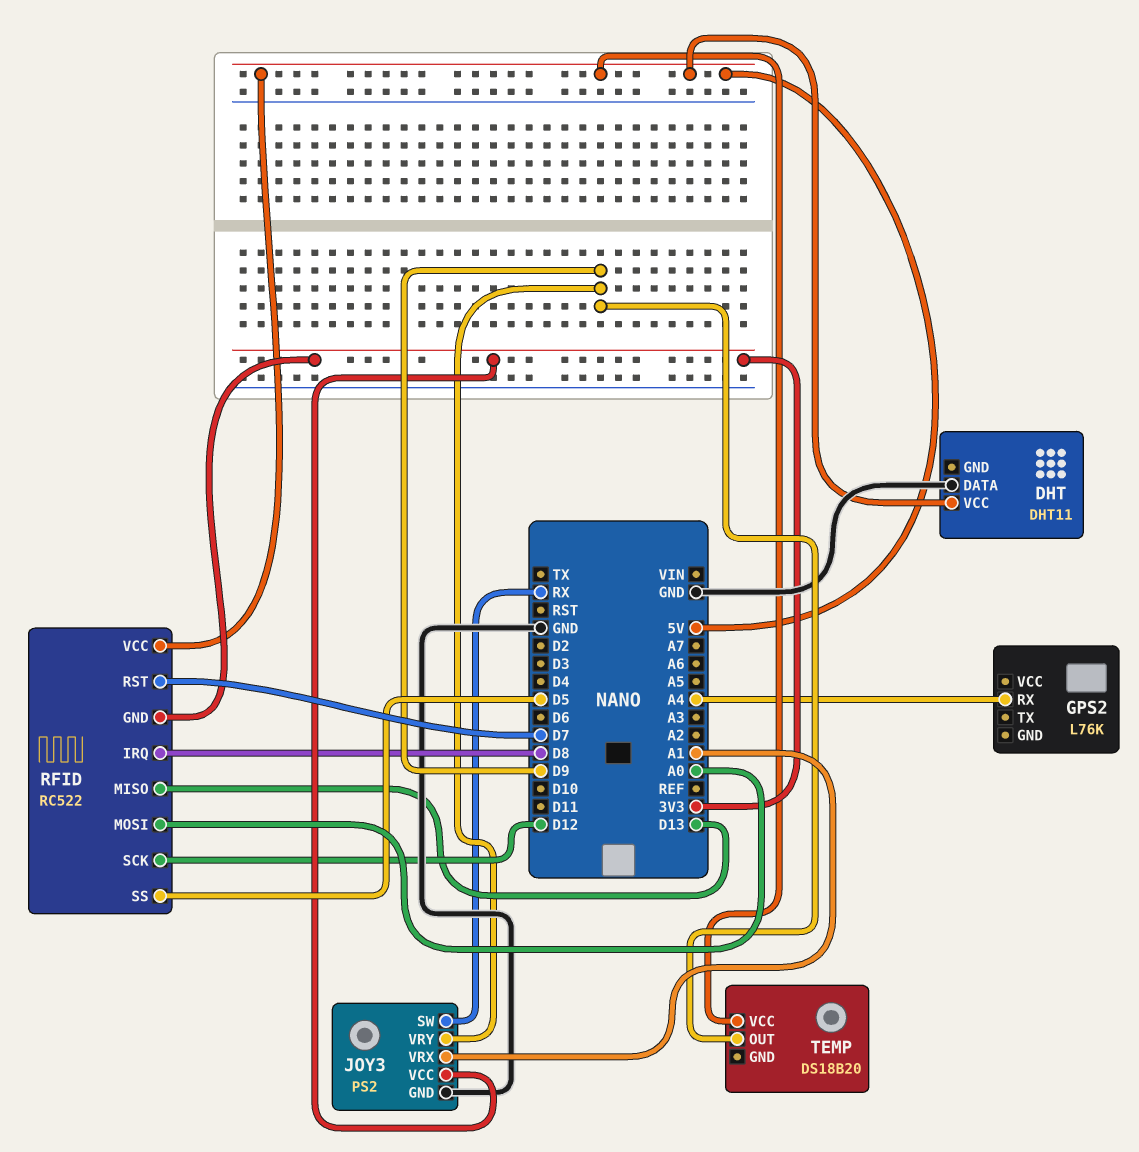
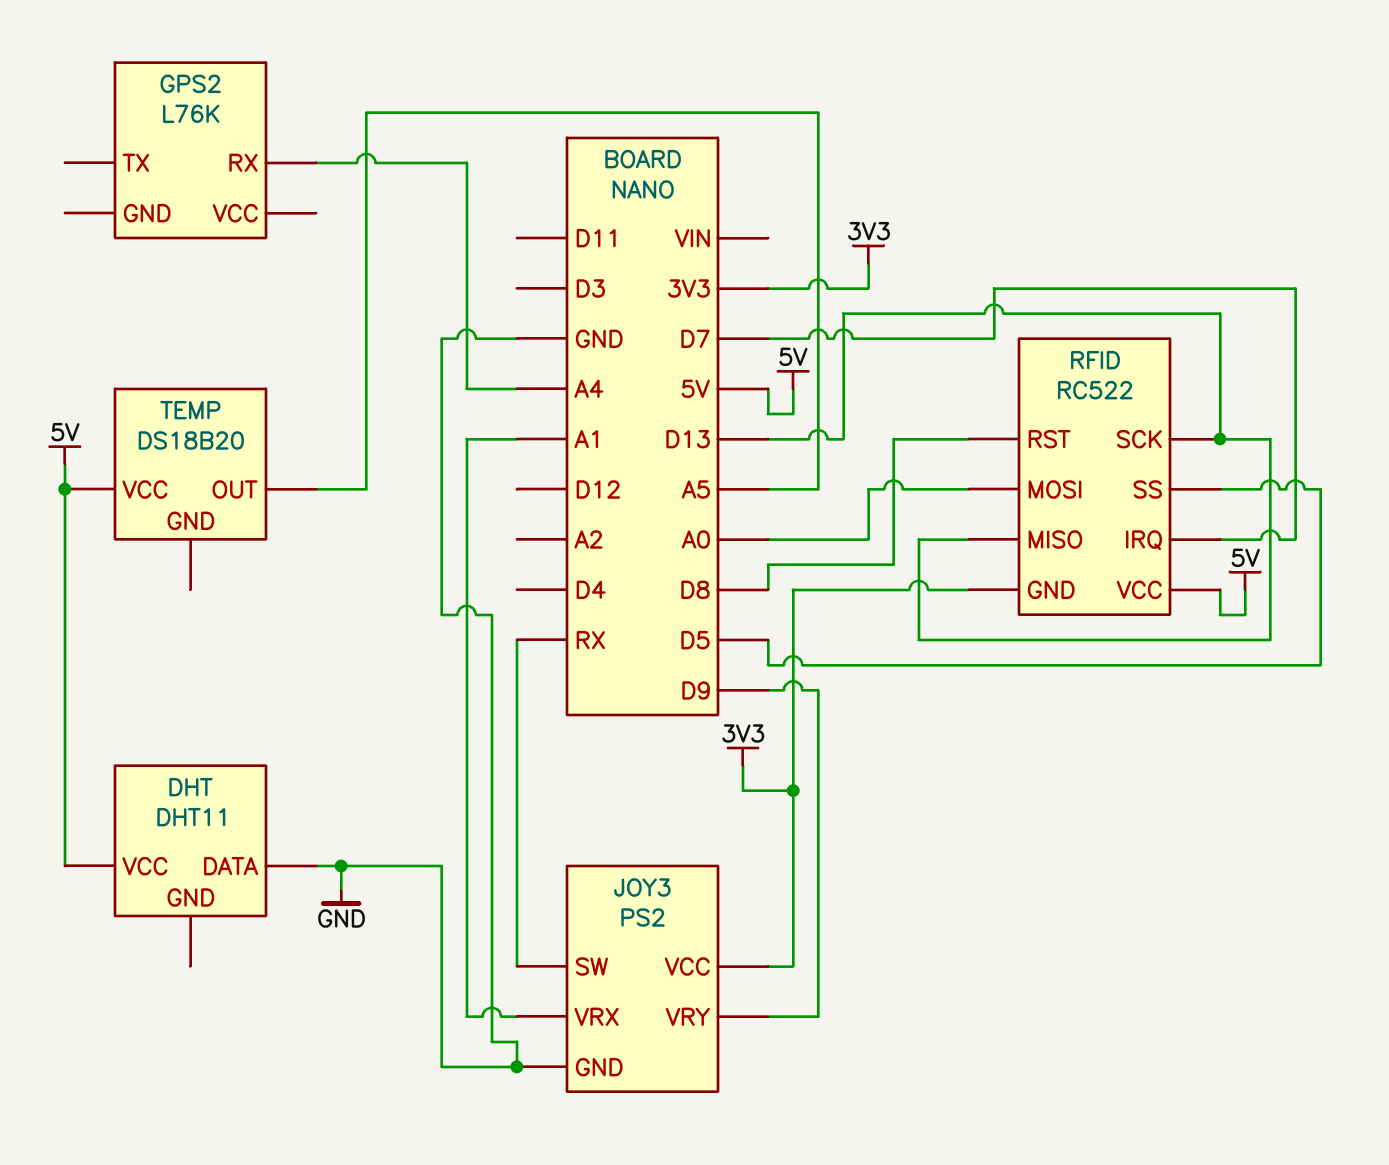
RFID pin IRQ: D8 -> D7
RFID pin RST: D7 -> D8
RFID pin SCK: D12 -> D13
TEMP pin OUT: D9 -> A5

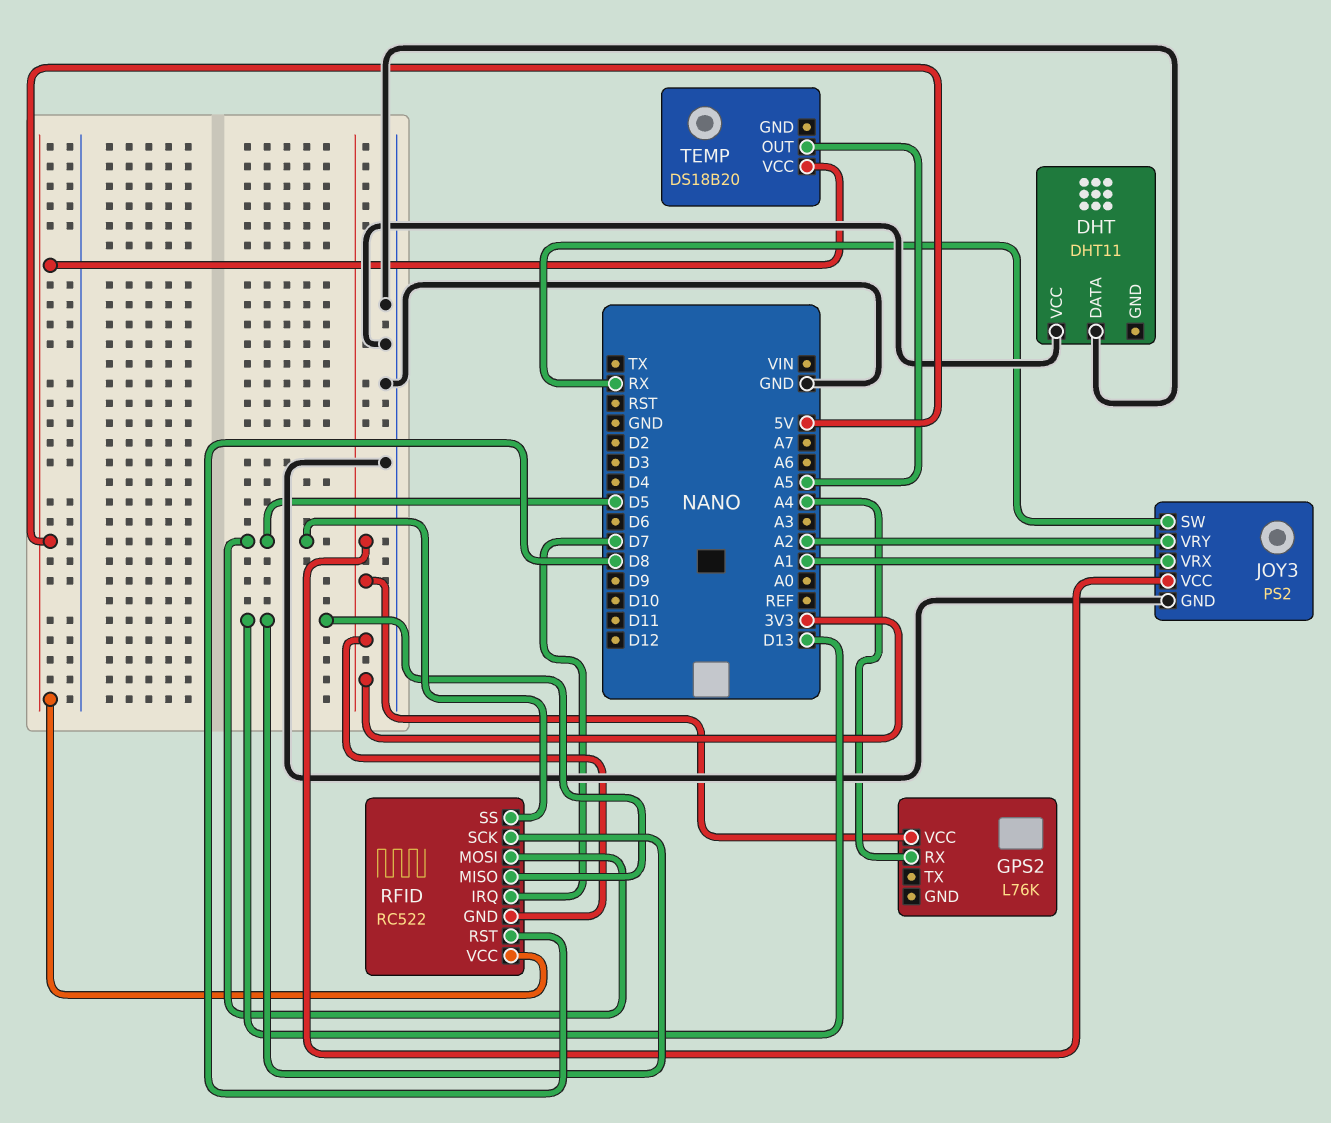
DHT pin VCC: 5V -> GND
GPS2 pin VCC: none -> 3V3
JOY3 pin VRY: D9 -> A2
RFID pin MOSI: A0 -> D5

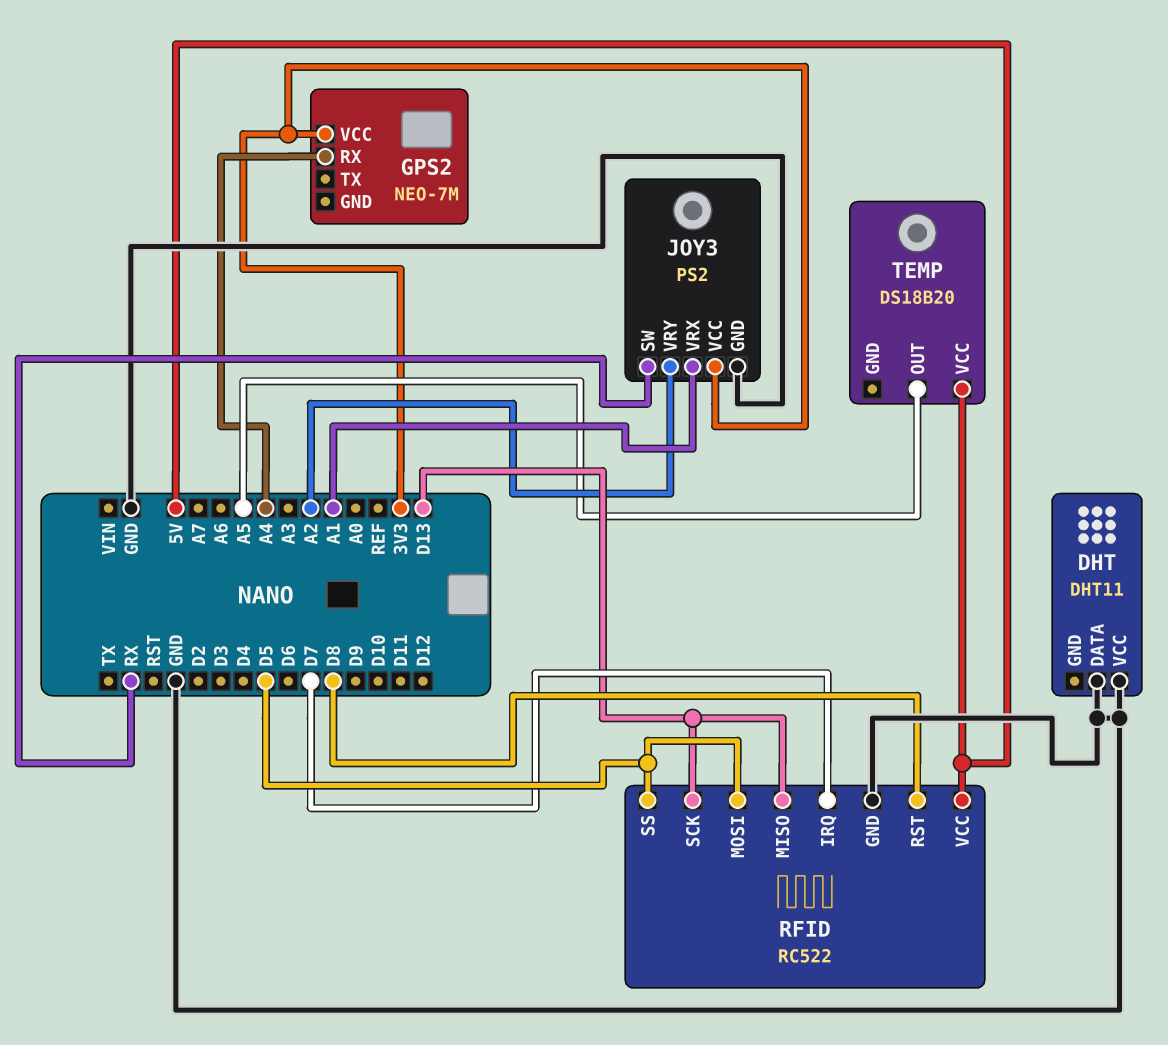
GPS2: L76K -> NEO-7M
RFID pin GND: 3V3 -> GND

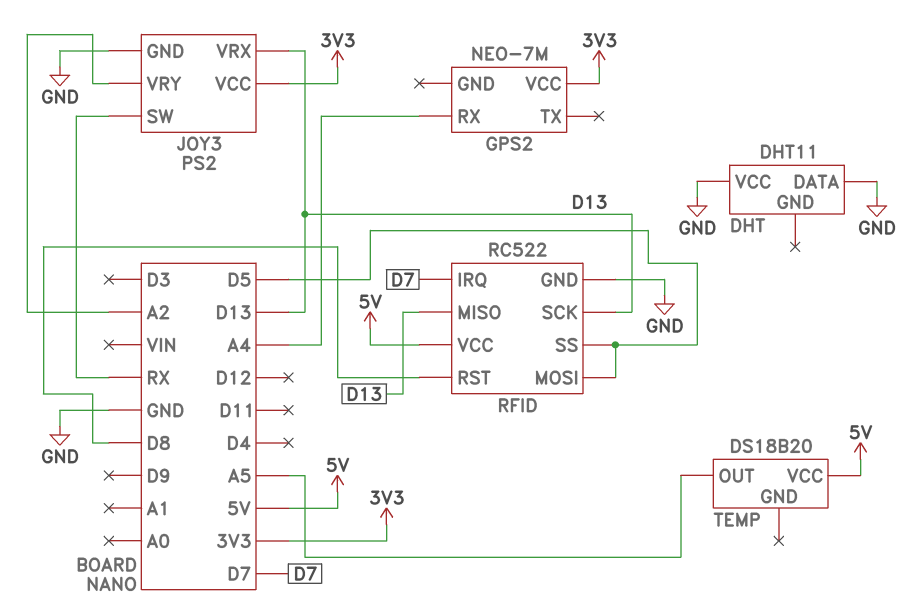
JOY3 pin VRX: A1 -> D13

